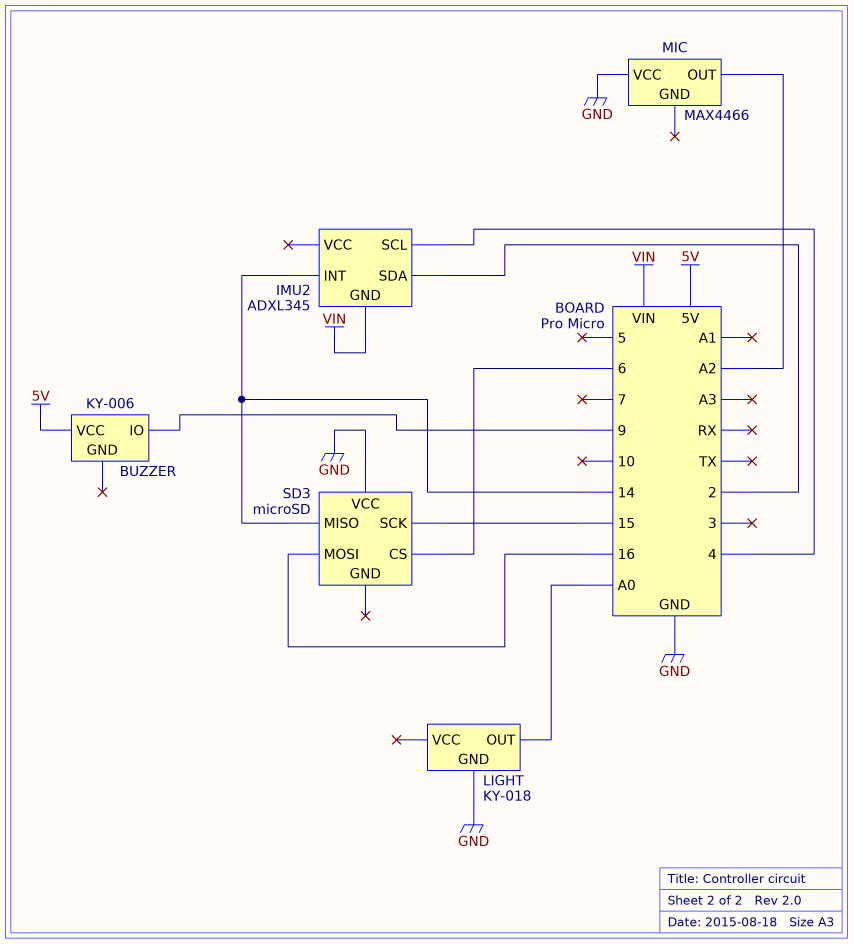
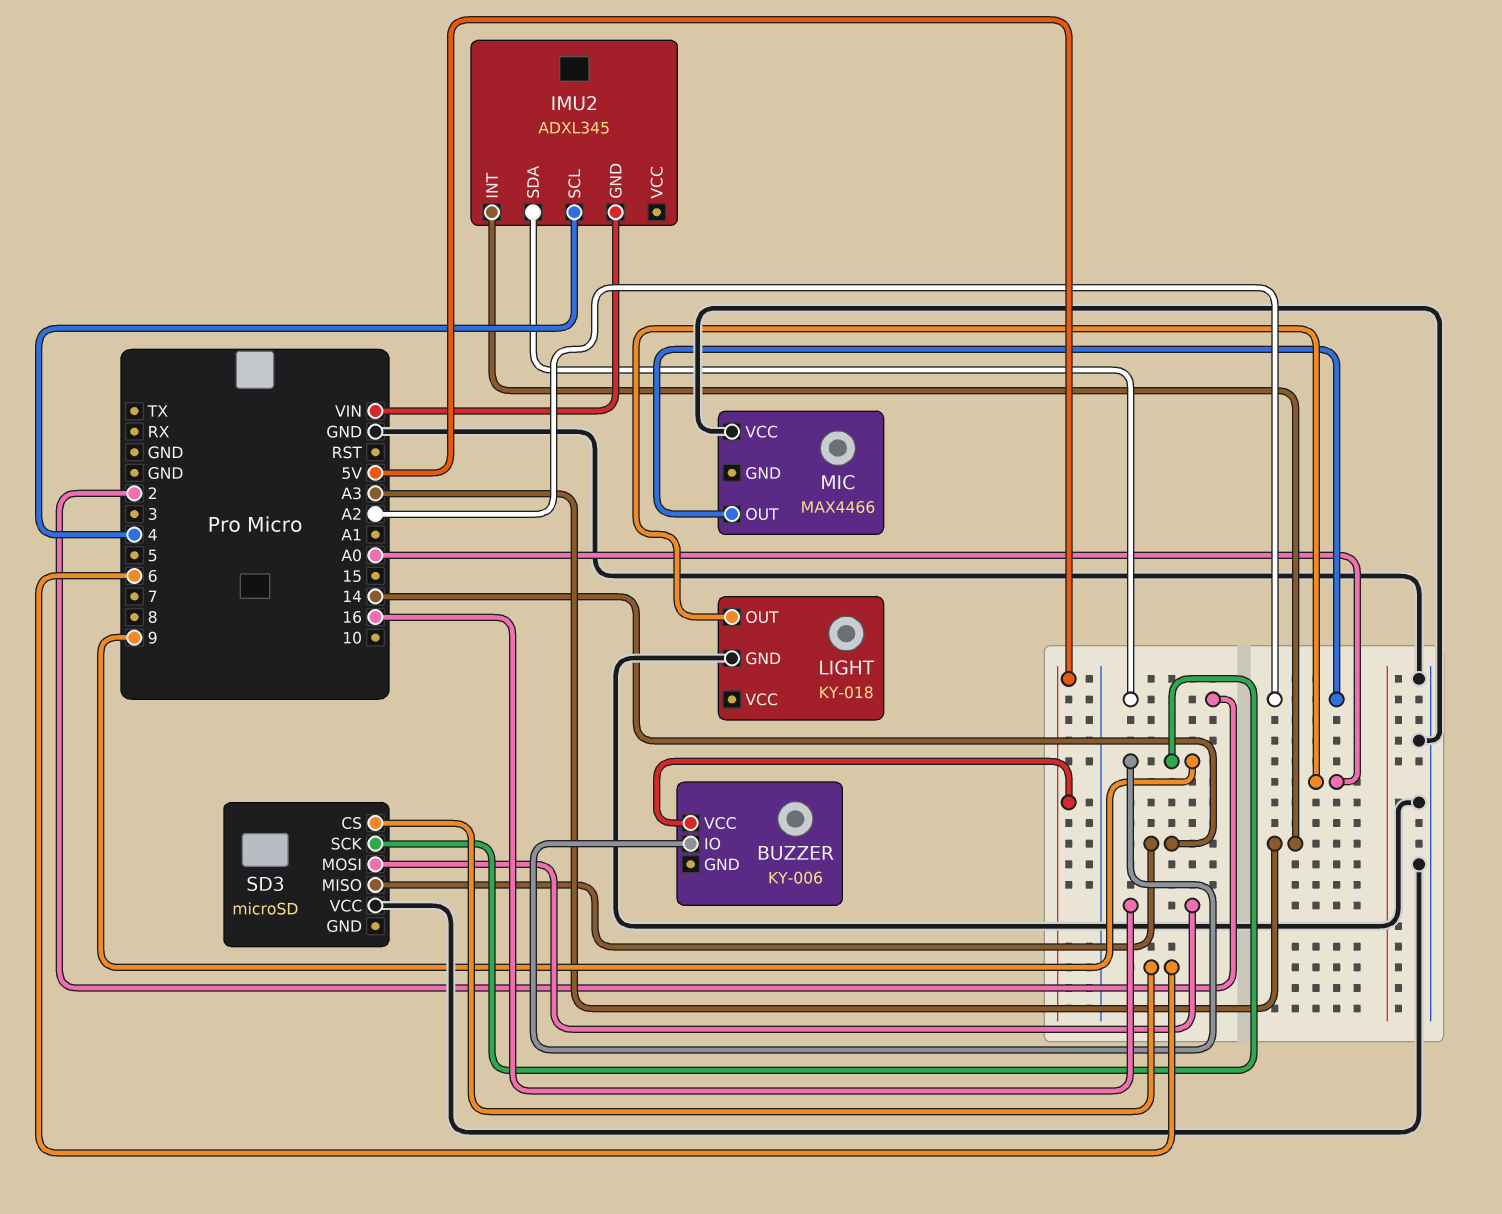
IMU2 pin INT: 14 -> A3
SD3 pin SCK: 15 -> 9

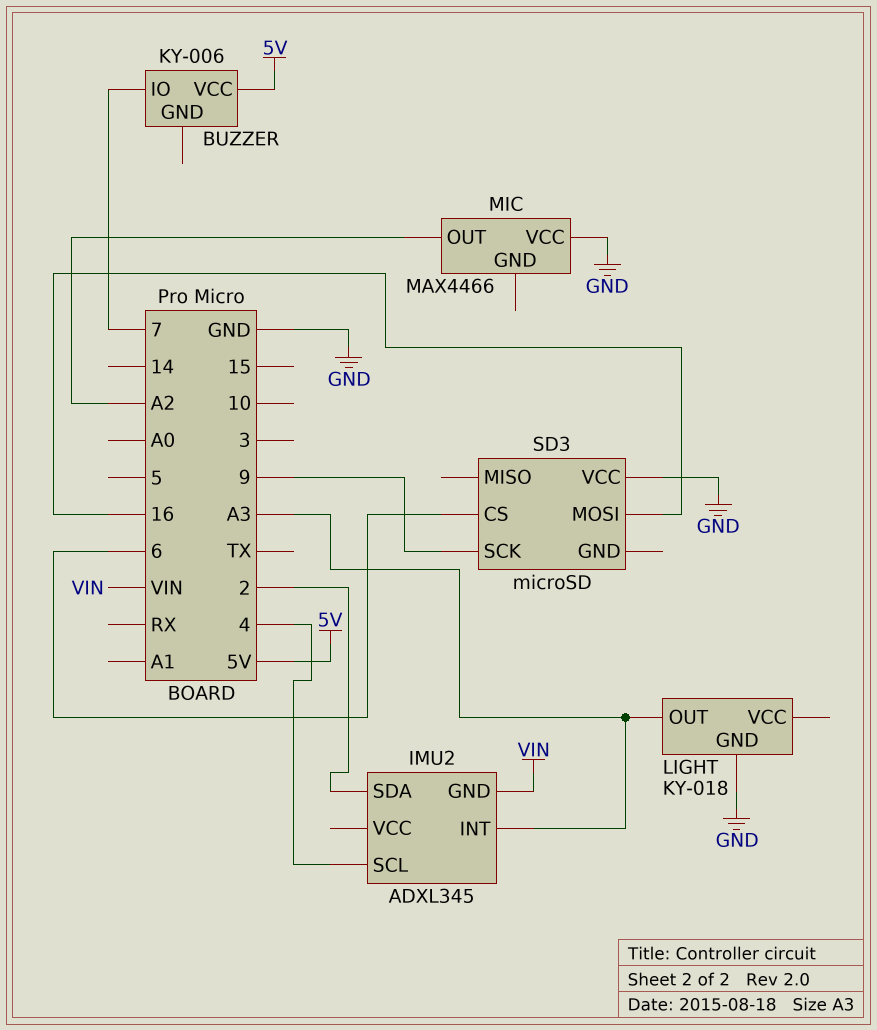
BUZZER pin IO: 9 -> 7
LIGHT pin OUT: A0 -> A3
SD3 pin MISO: 14 -> none

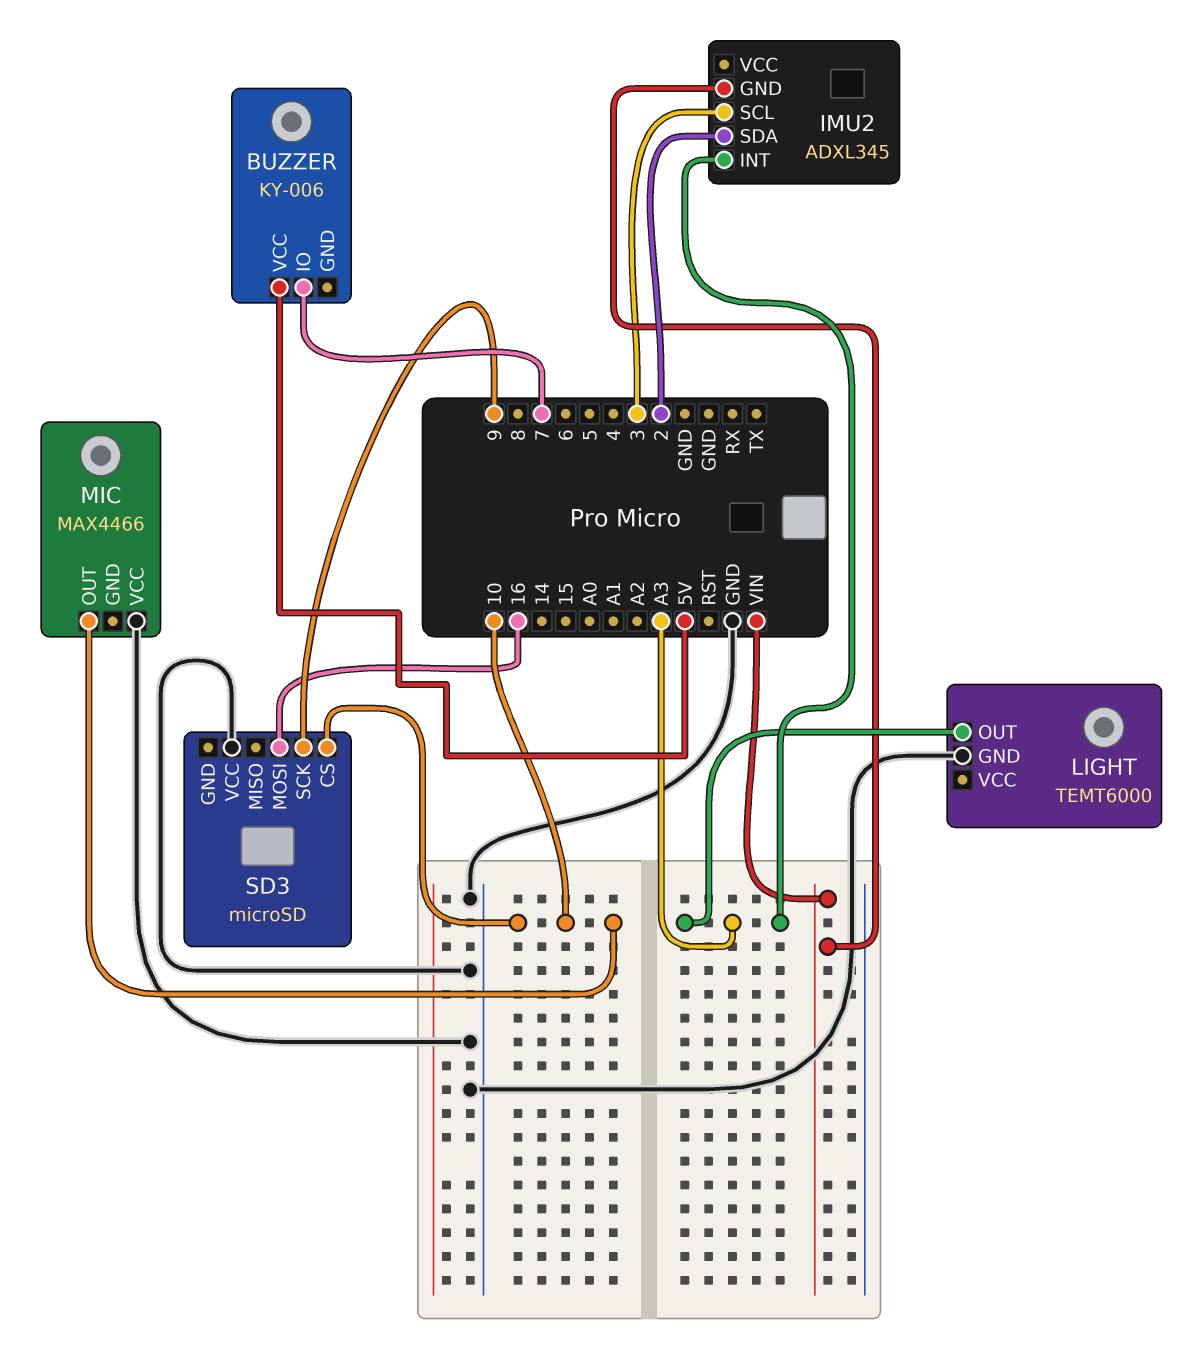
IMU2 pin SCL: 4 -> 3
LIGHT: KY-018 -> TEMT6000
MIC pin OUT: A2 -> 10
SD3 pin CS: 6 -> 10

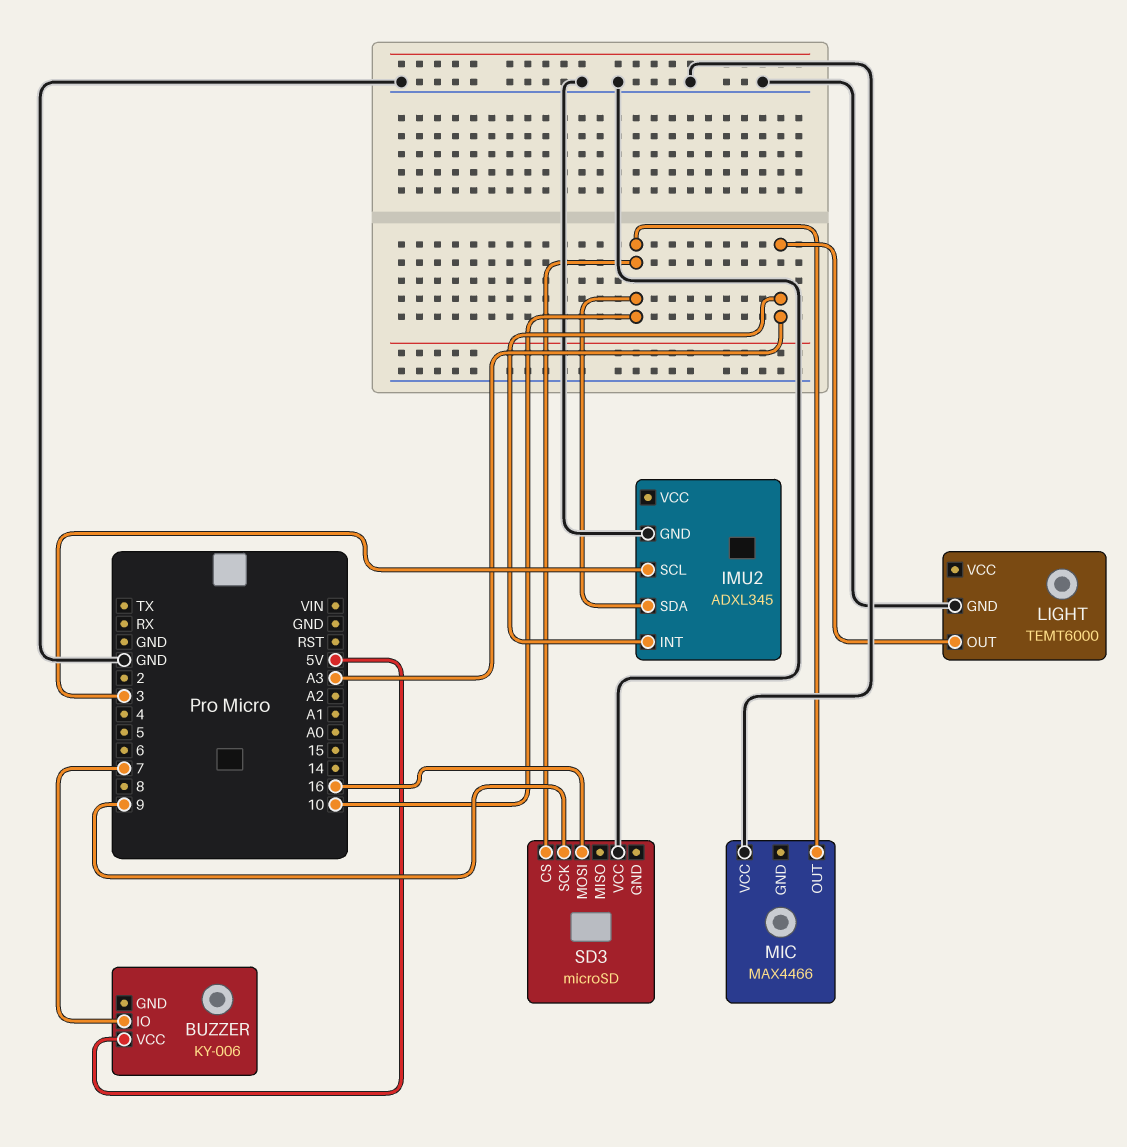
IMU2 pin GND: VIN -> GND
IMU2 pin SDA: 2 -> 10

